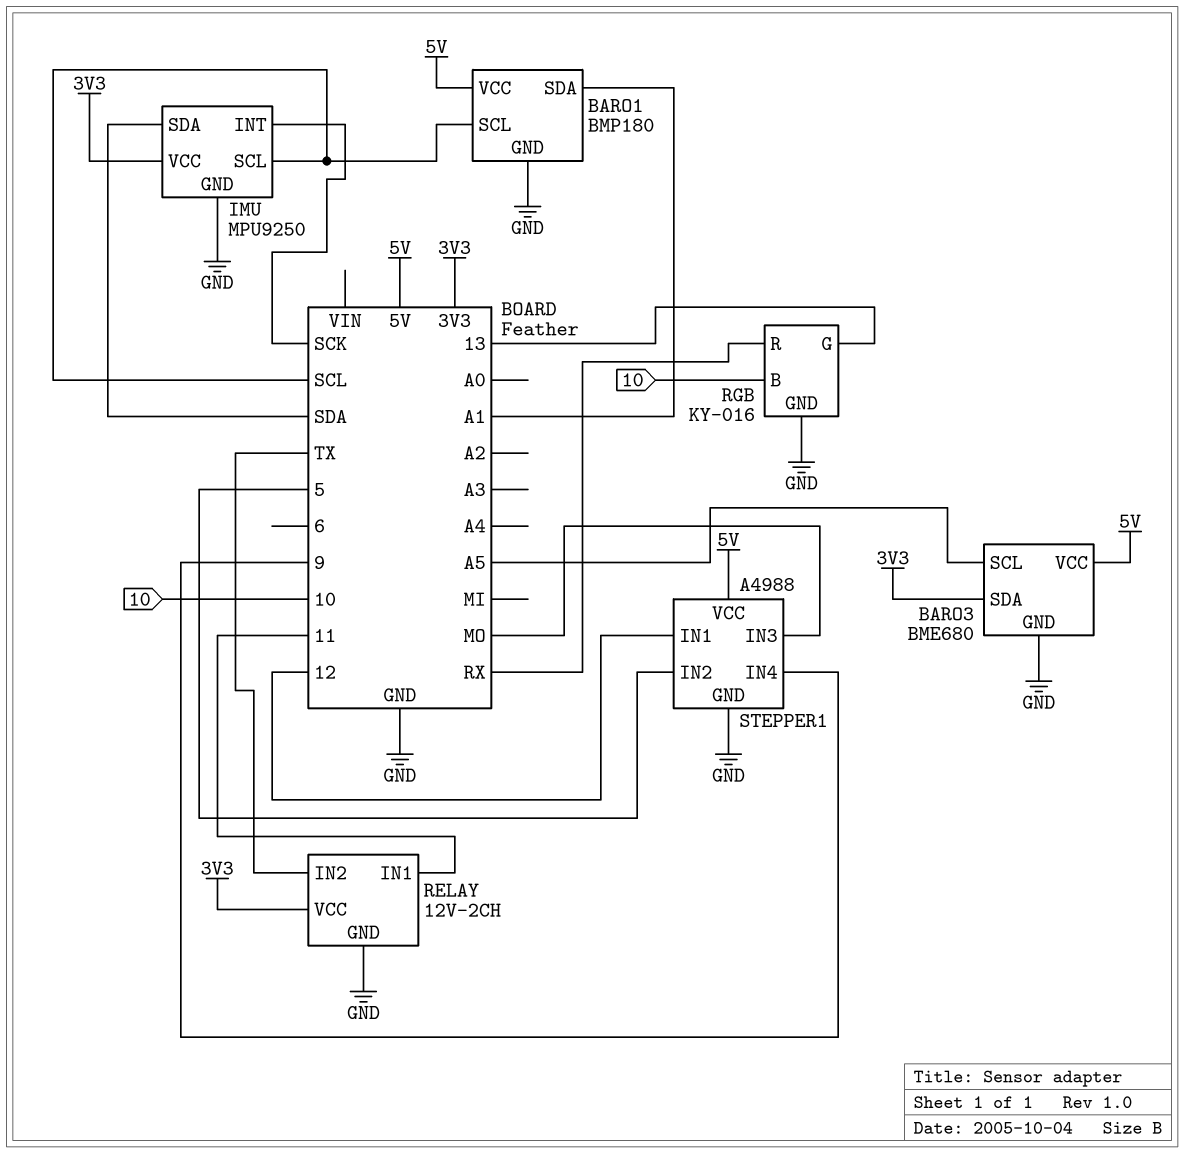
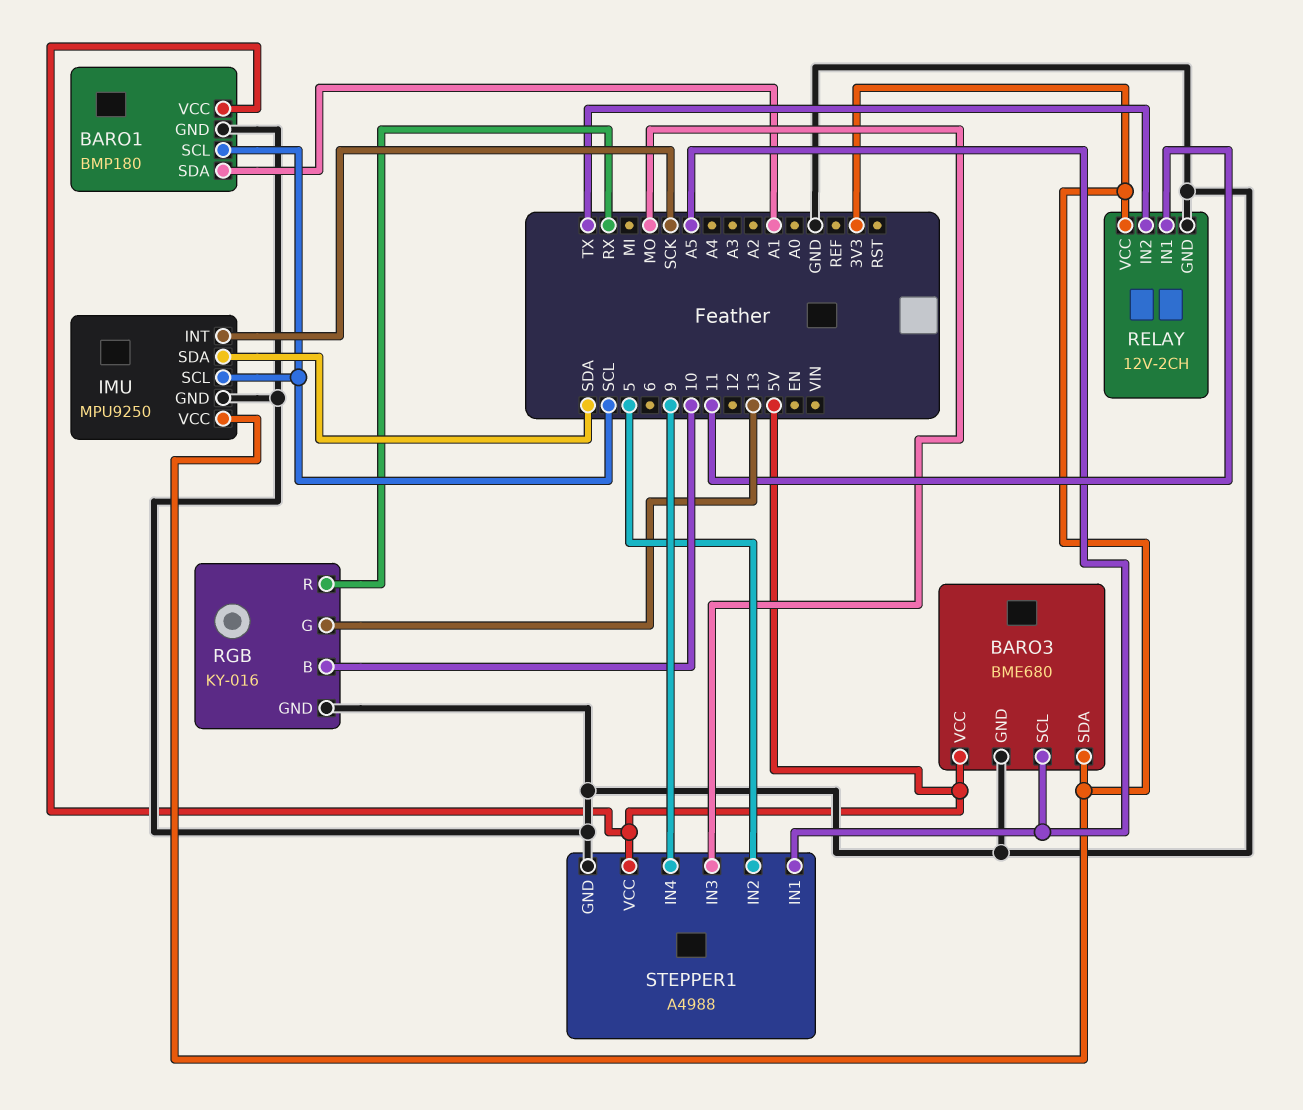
STEPPER1 pin IN1: 12 -> A5

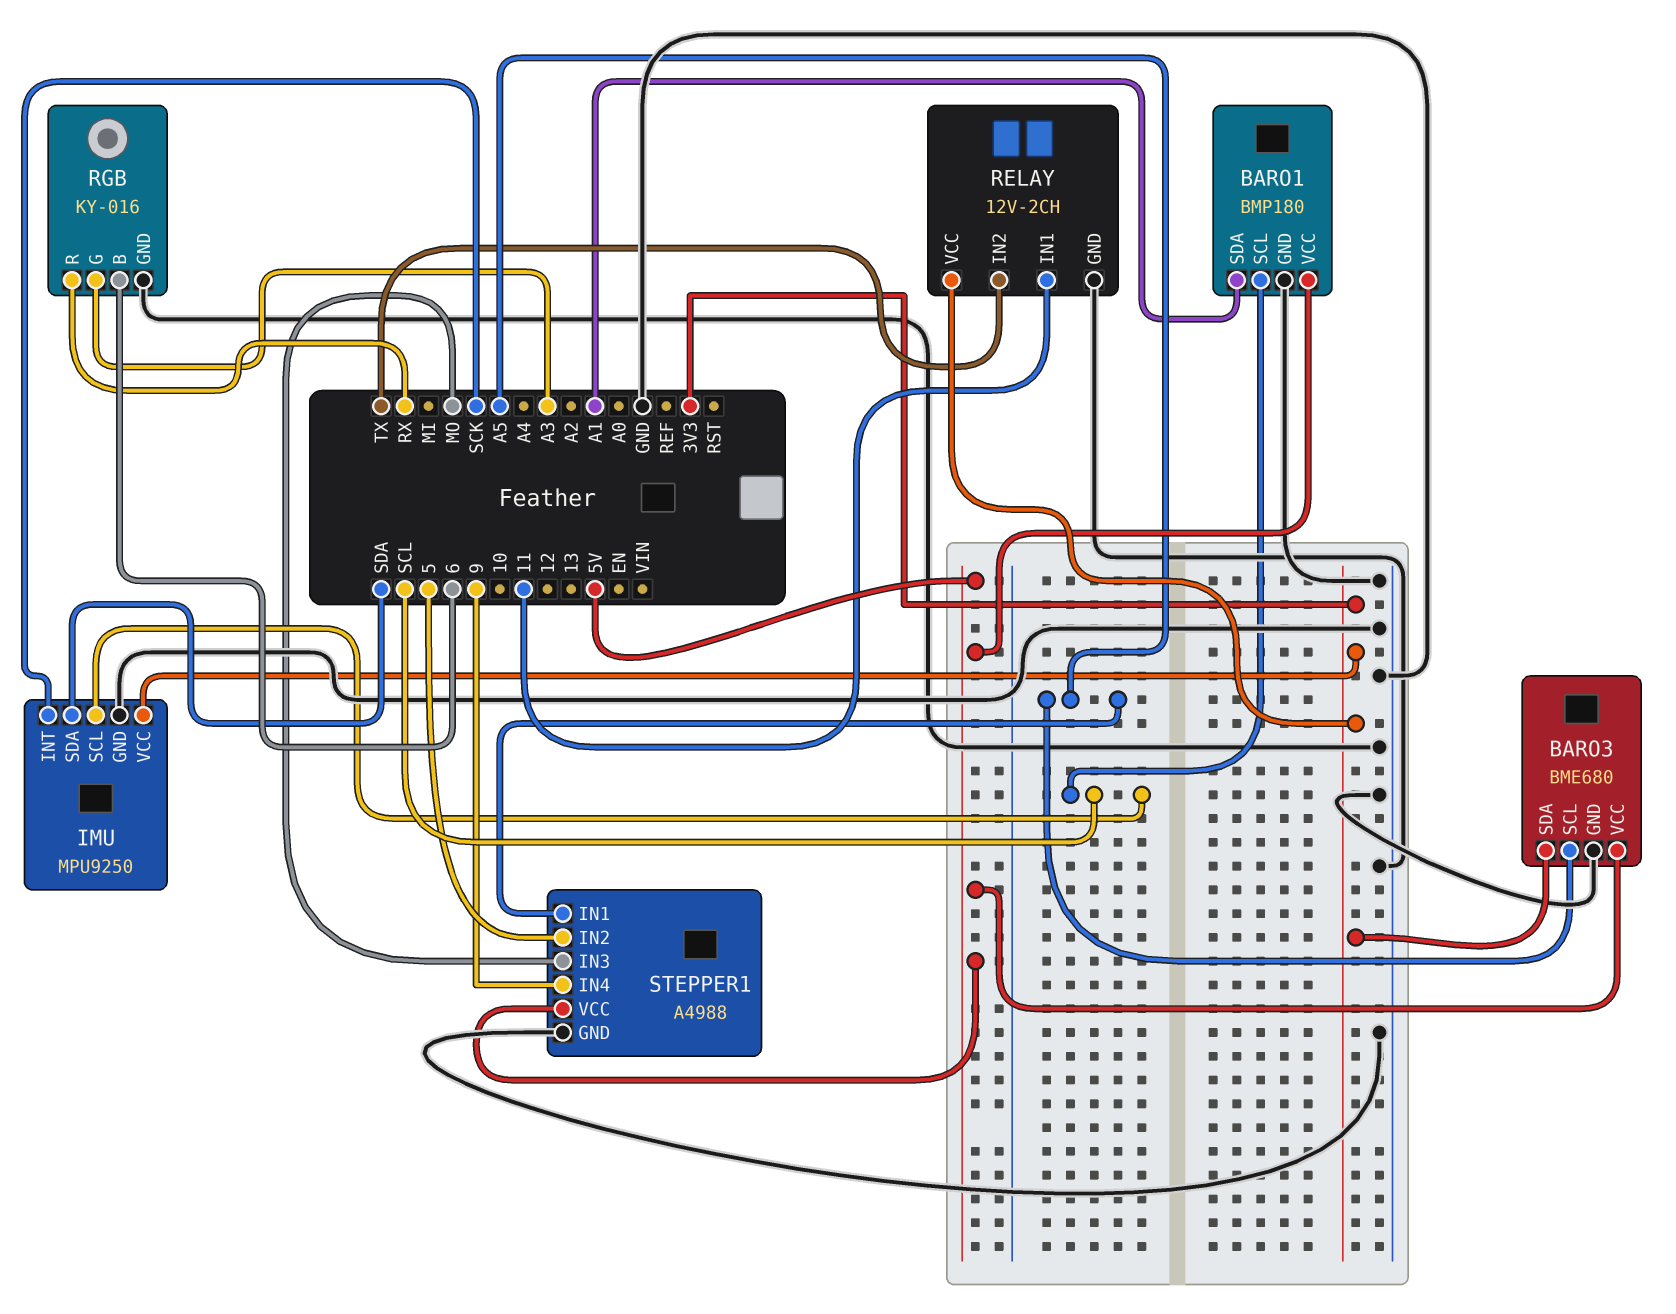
RGB pin B: 10 -> 6
RGB pin G: 13 -> A3

